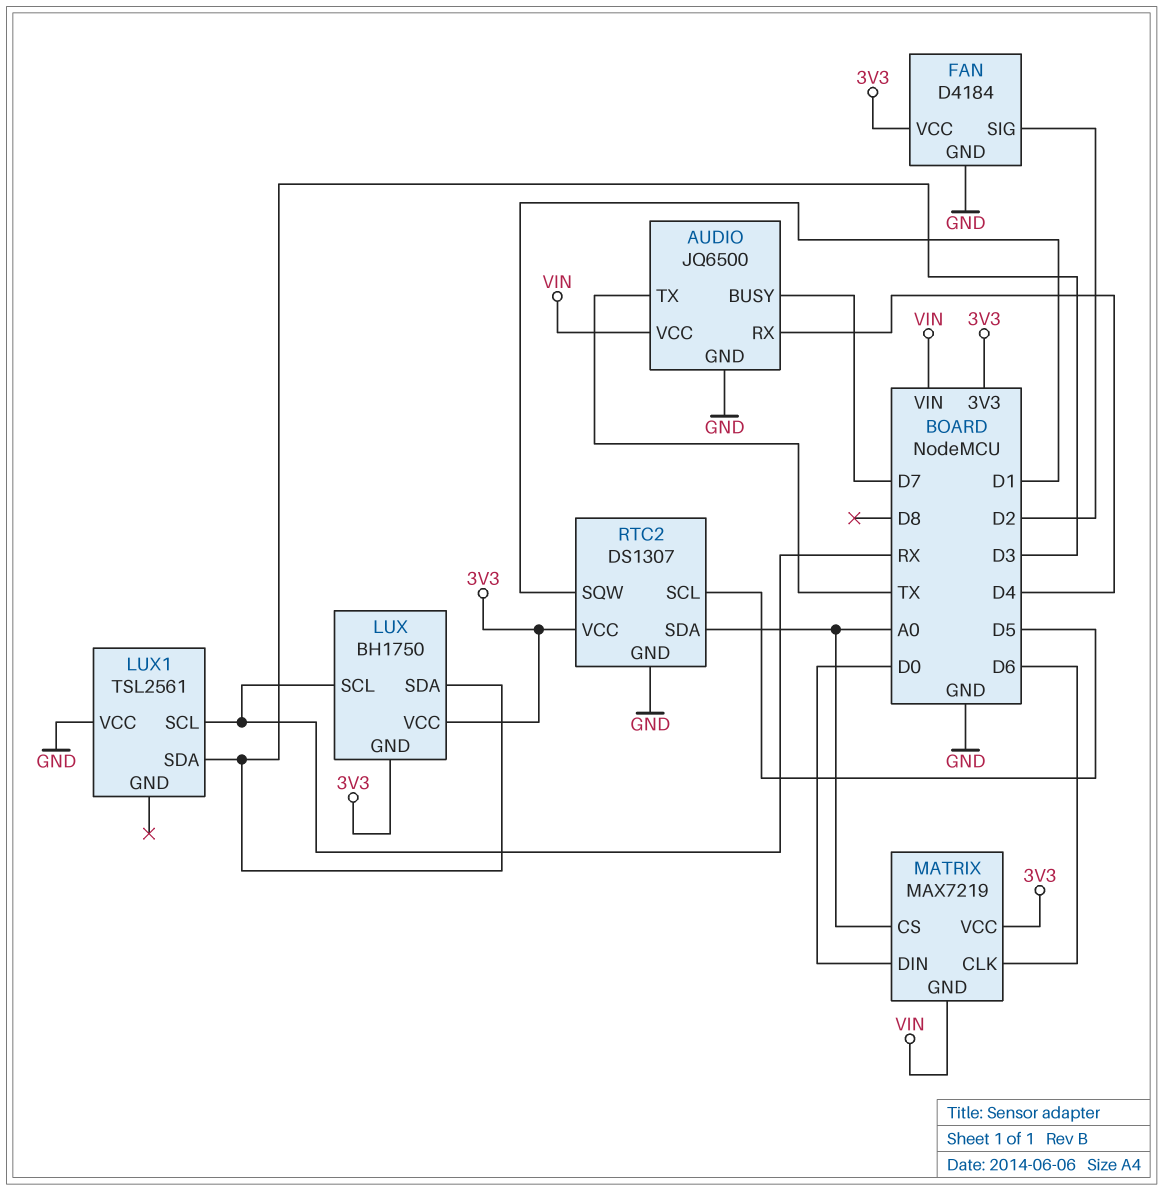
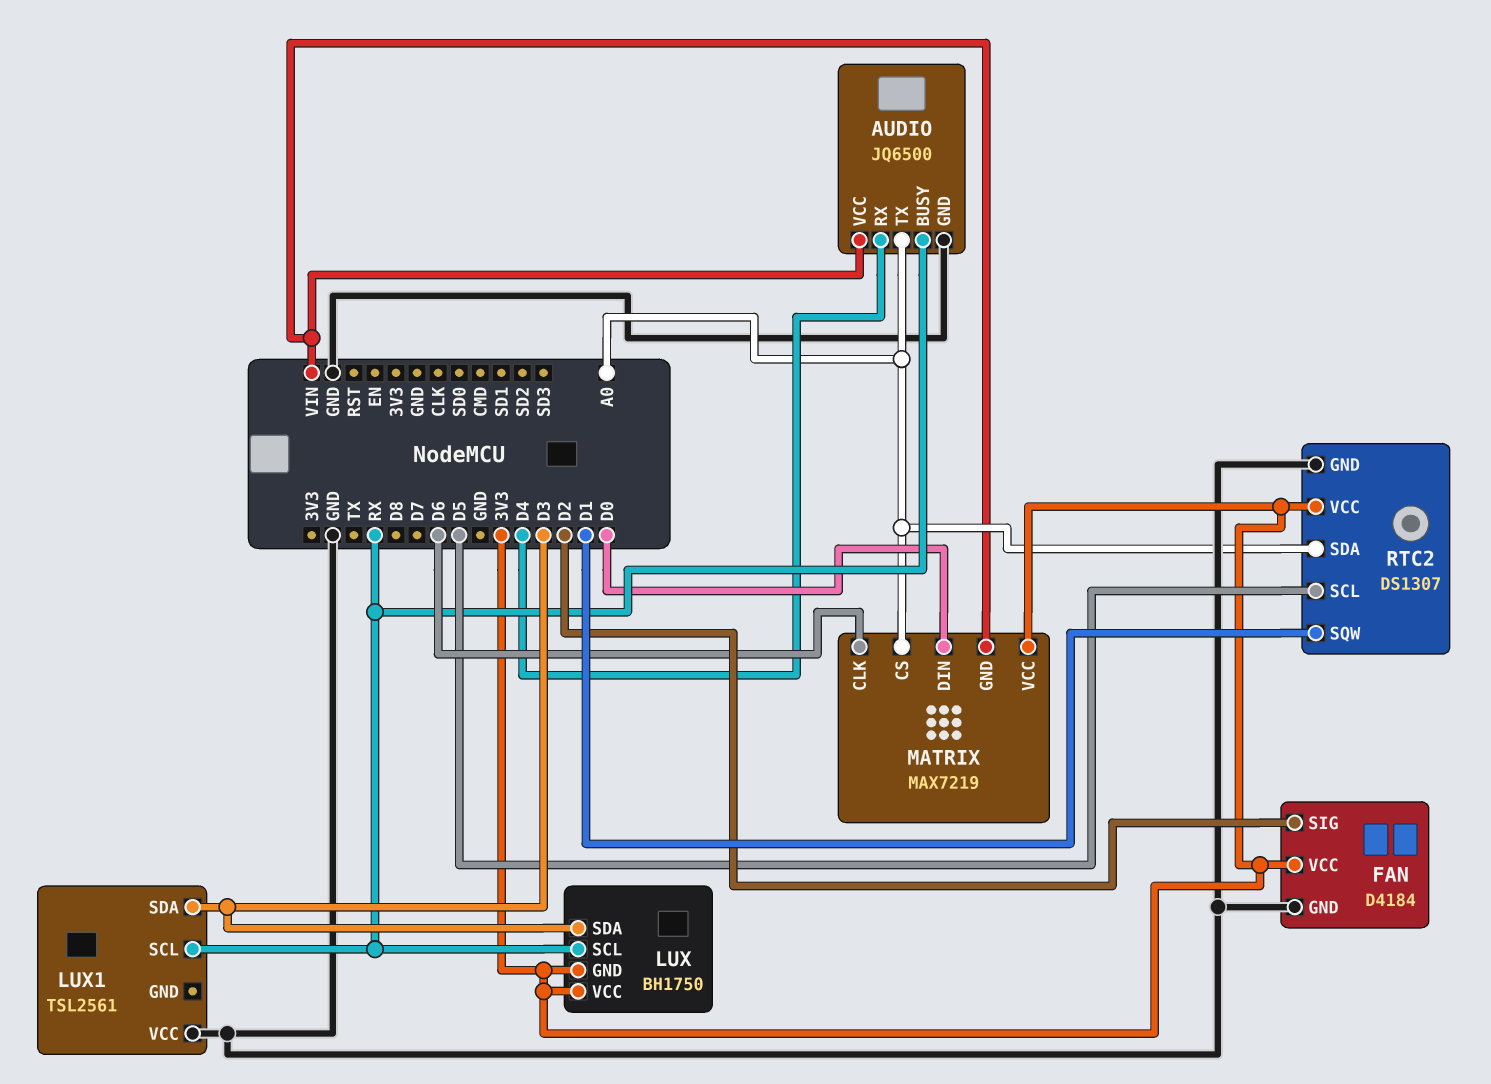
AUDIO pin BUSY: D7 -> RX
AUDIO pin TX: TX -> A0

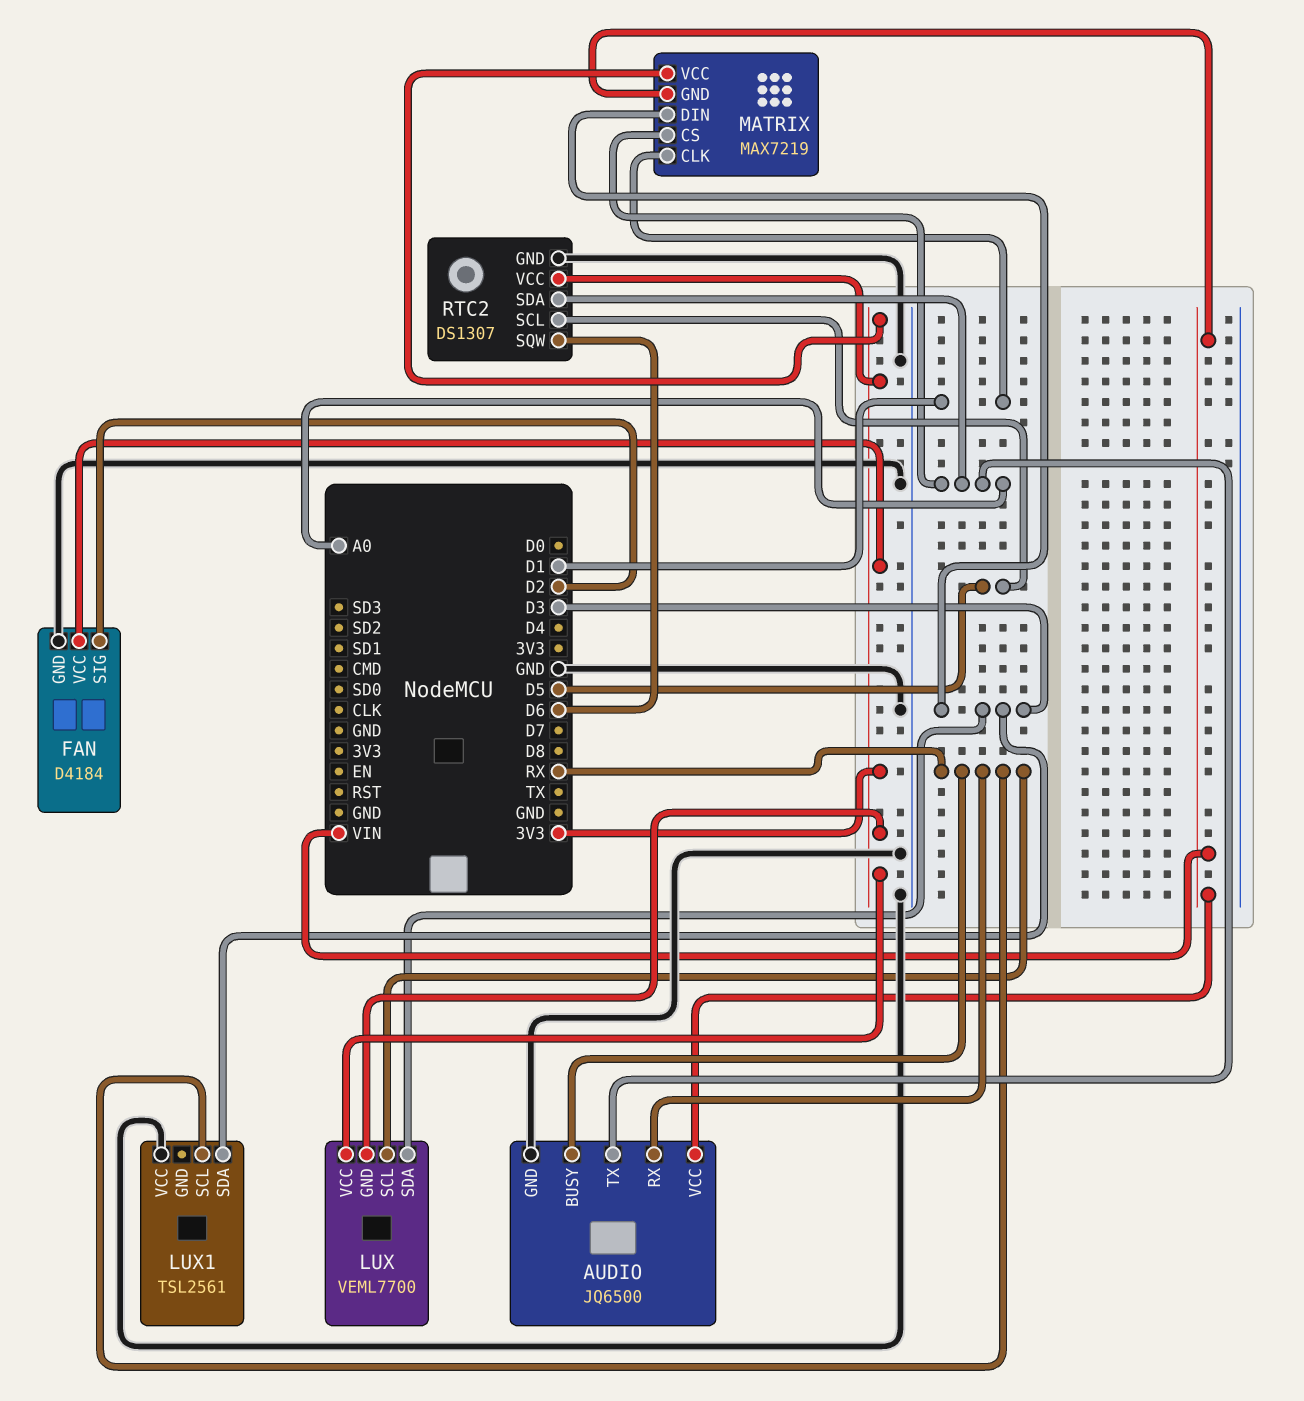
AUDIO pin RX: D4 -> RX
LUX: BH1750 -> VEML7700
MATRIX pin CLK: D6 -> D1
MATRIX pin DIN: D0 -> D3
RTC2 pin SQW: D1 -> D6

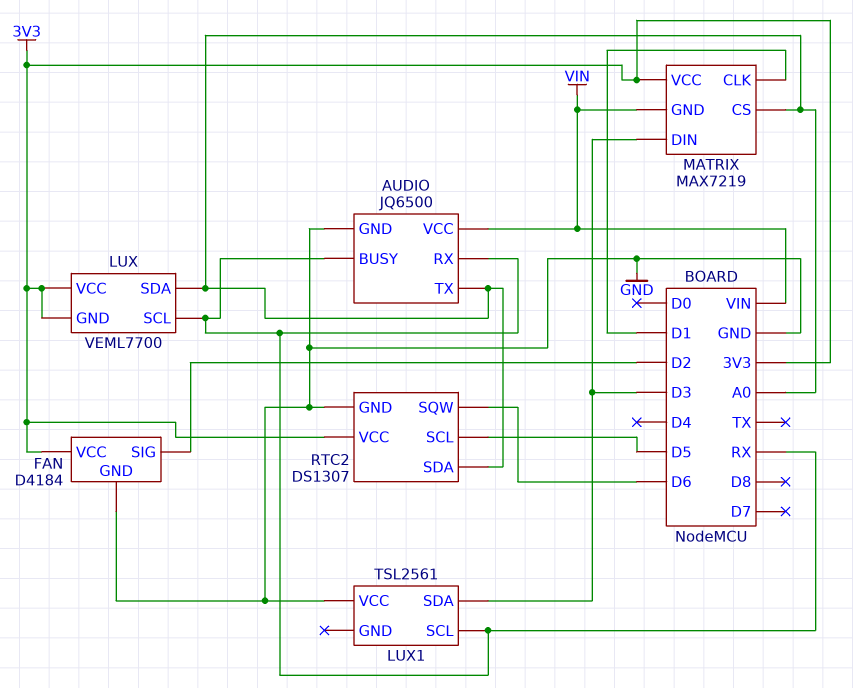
LUX pin SDA: D3 -> A0

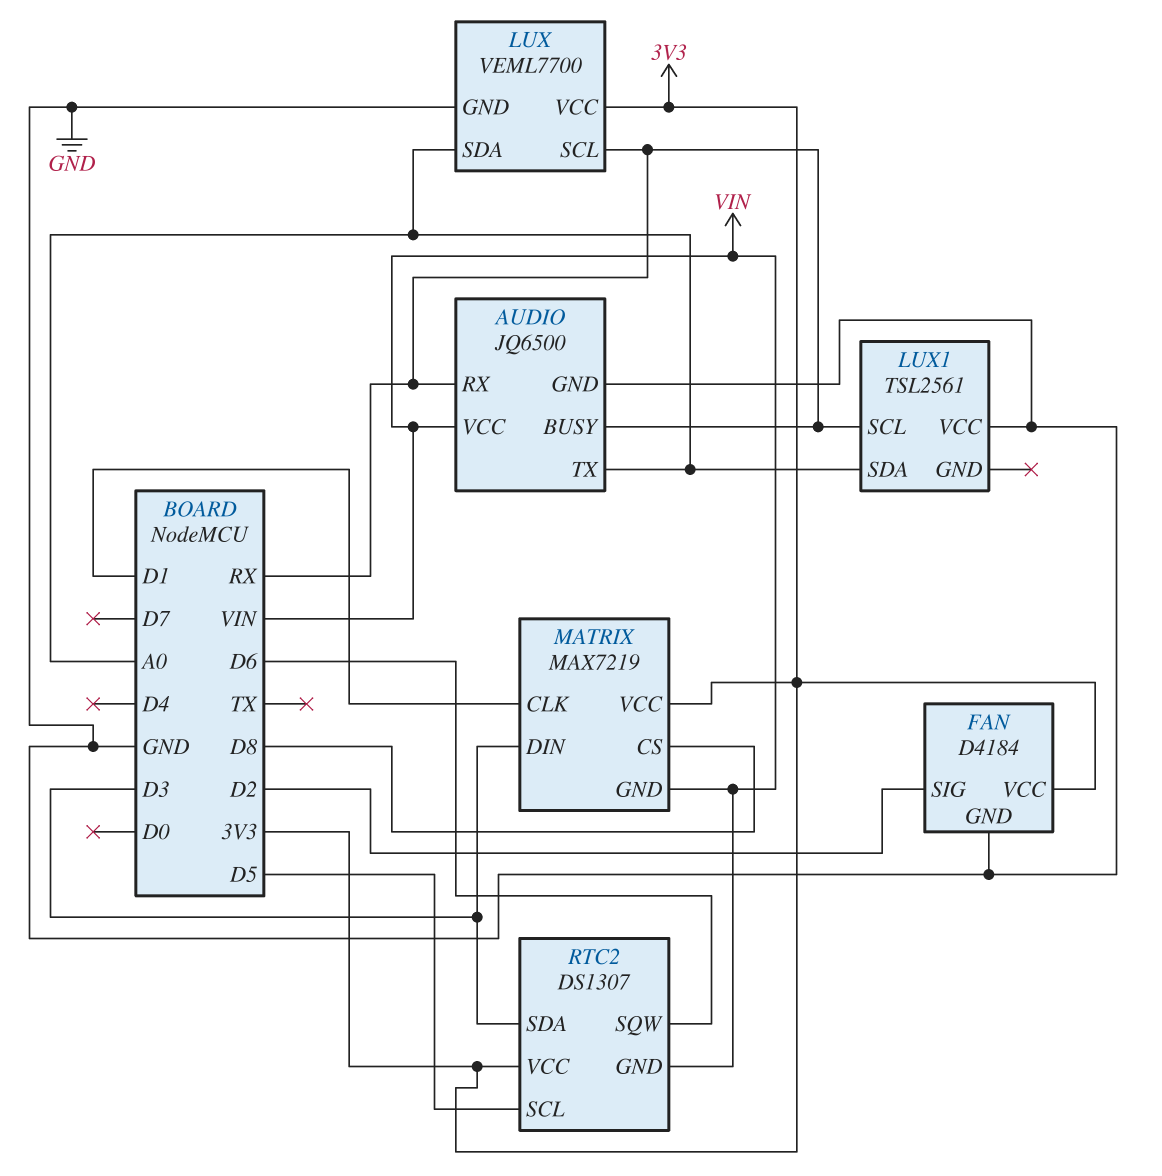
LUX pin GND: 3V3 -> GND
LUX1 pin SDA: D3 -> A0
MATRIX pin CS: A0 -> D8
RTC2 pin GND: GND -> VIN
RTC2 pin SDA: A0 -> D3

